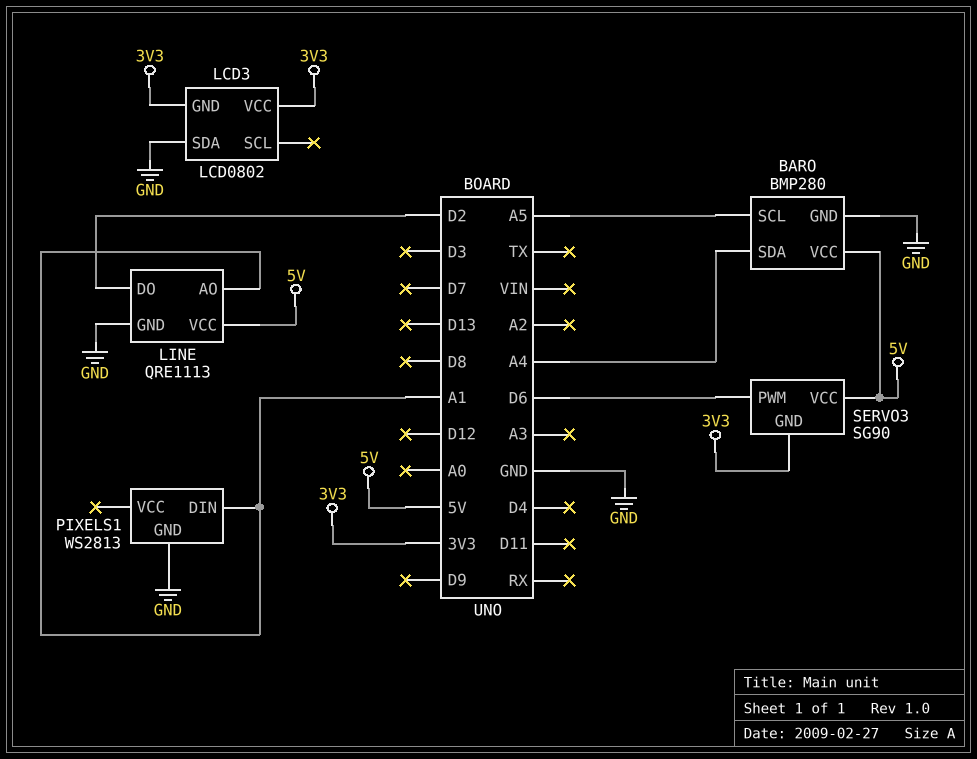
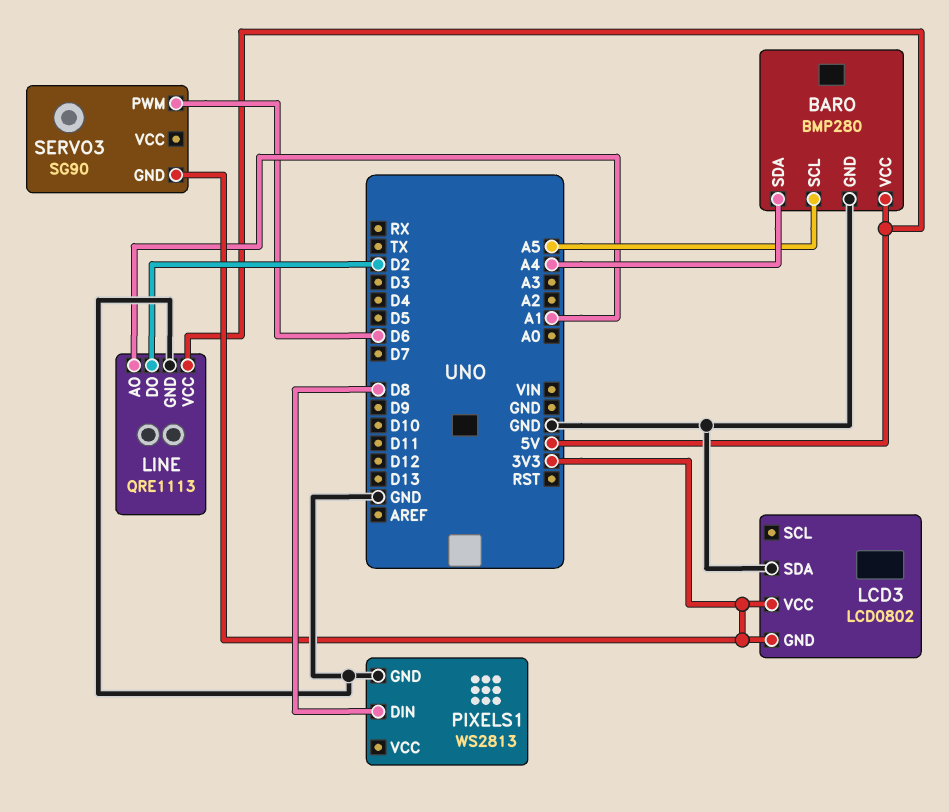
PIXELS1 pin DIN: A1 -> D8
SERVO3 pin VCC: 5V -> none

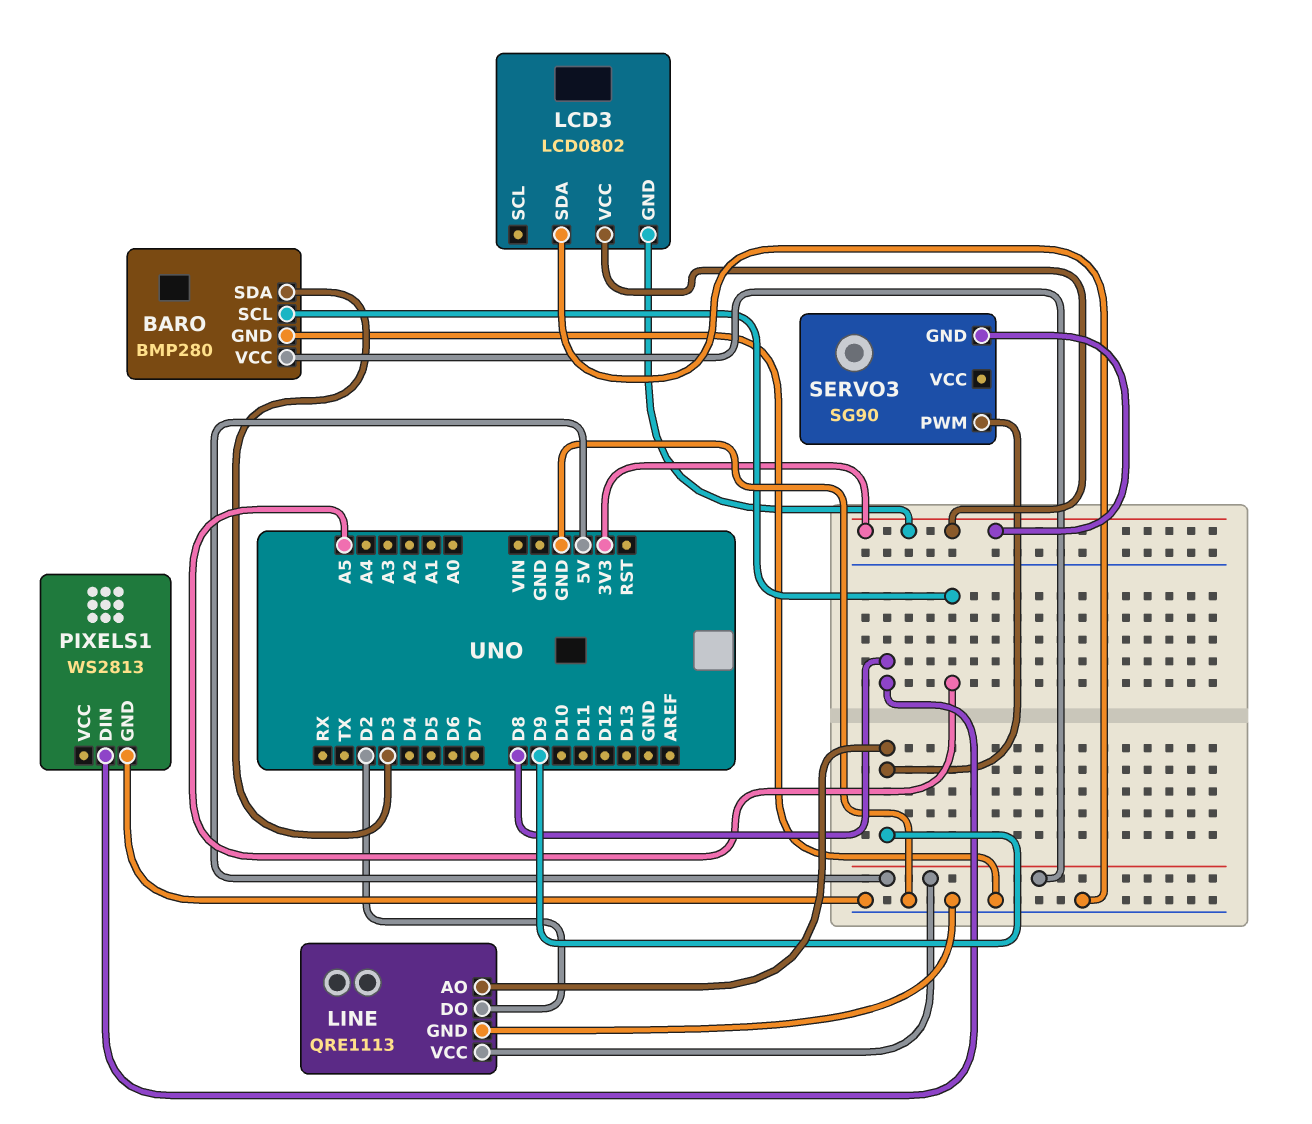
BARO pin SDA: A4 -> D3
LINE pin AO: A1 -> D9
SERVO3 pin PWM: D6 -> D9

